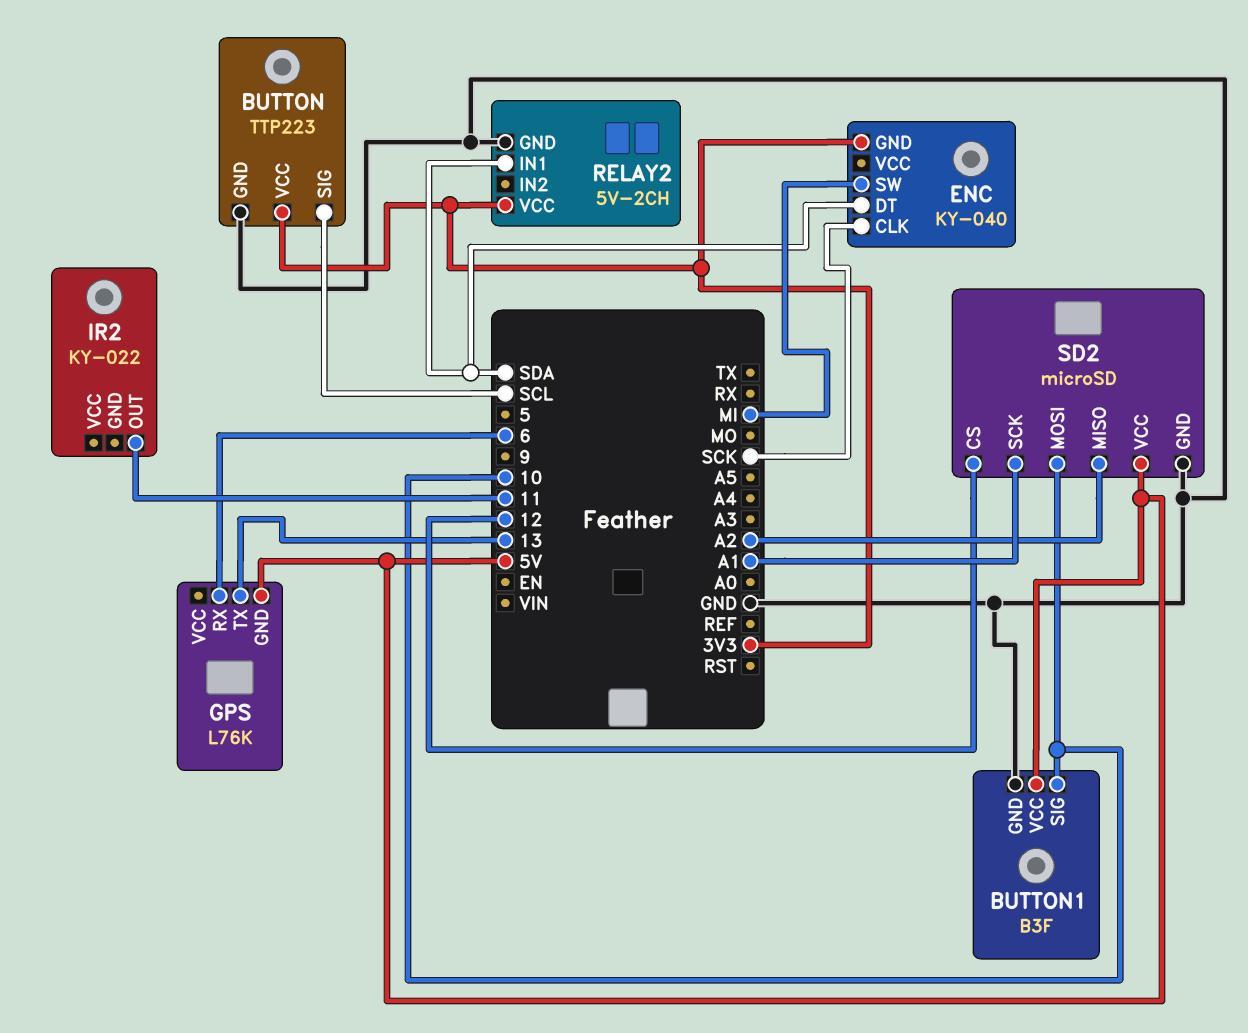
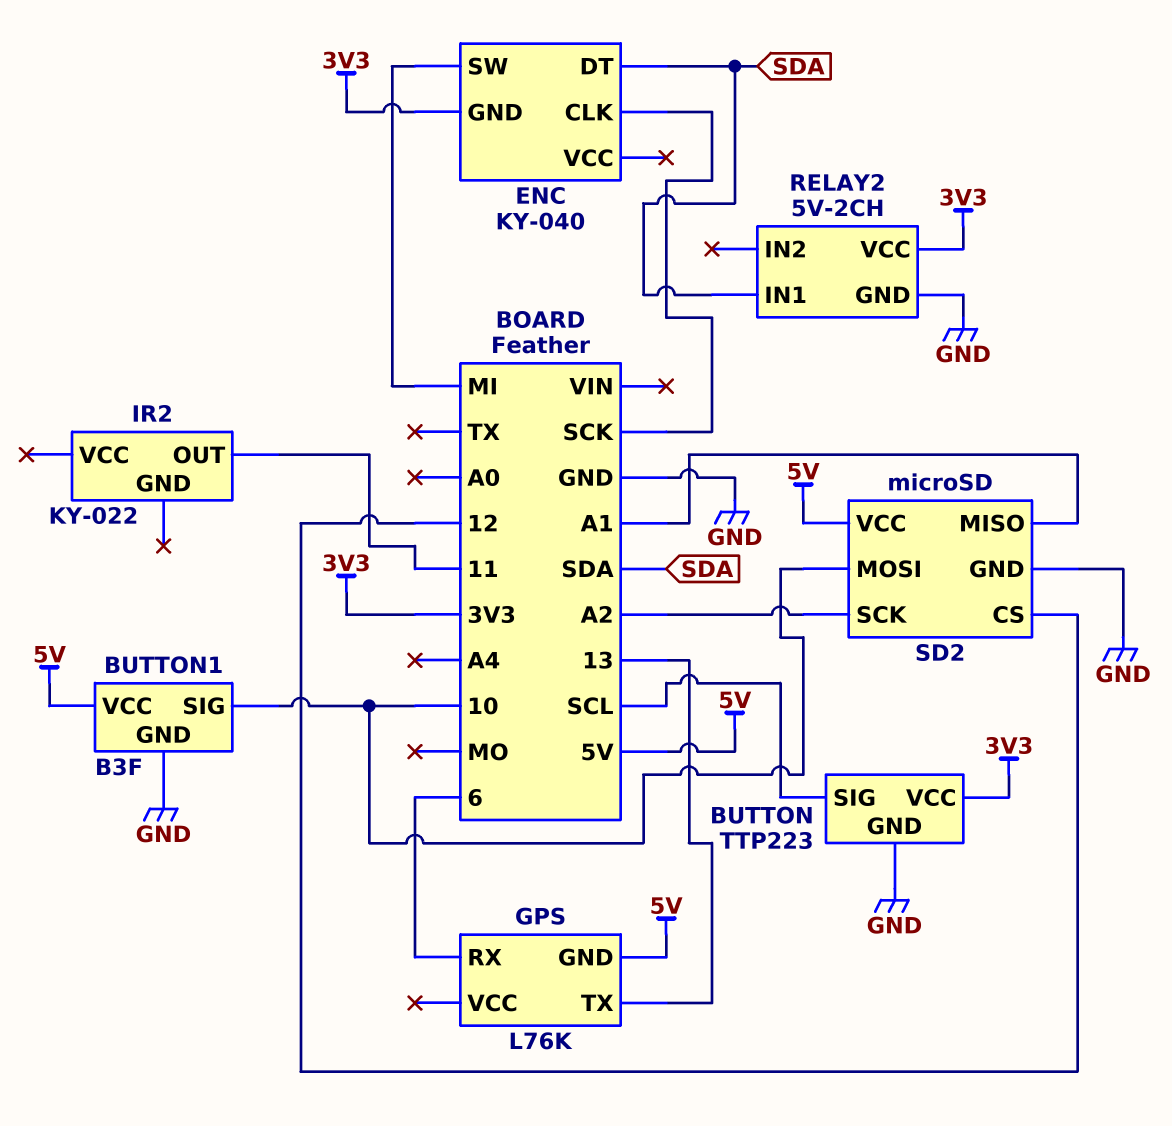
SD2 pin MISO: A2 -> A1
SD2 pin SCK: A1 -> A2

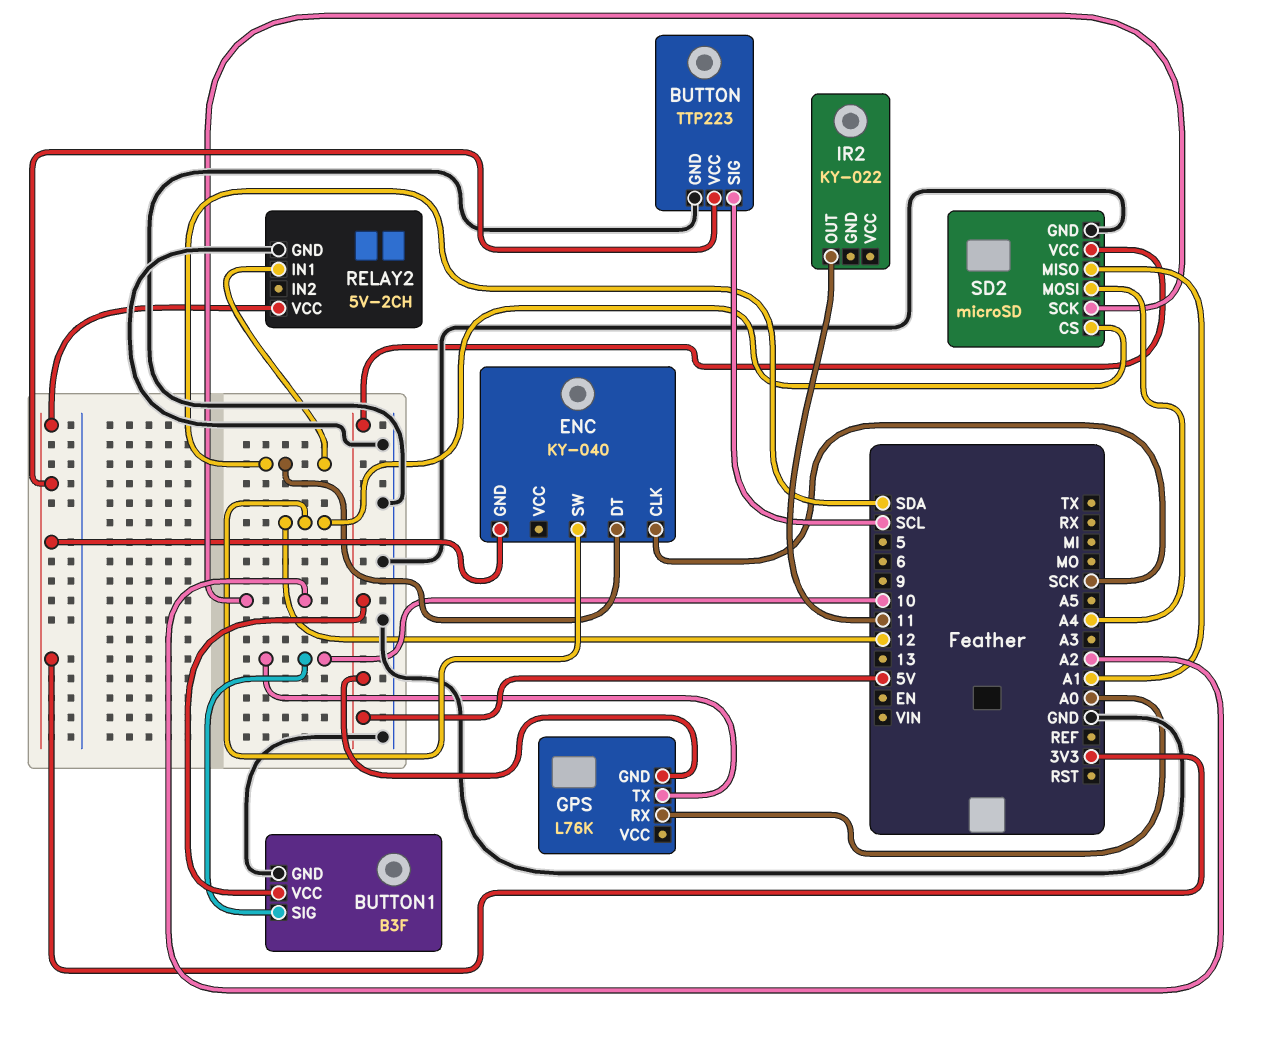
ENC pin SW: MI -> 12
GPS pin RX: 6 -> A0
GPS pin TX: 13 -> 10
SD2 pin MOSI: 10 -> A4

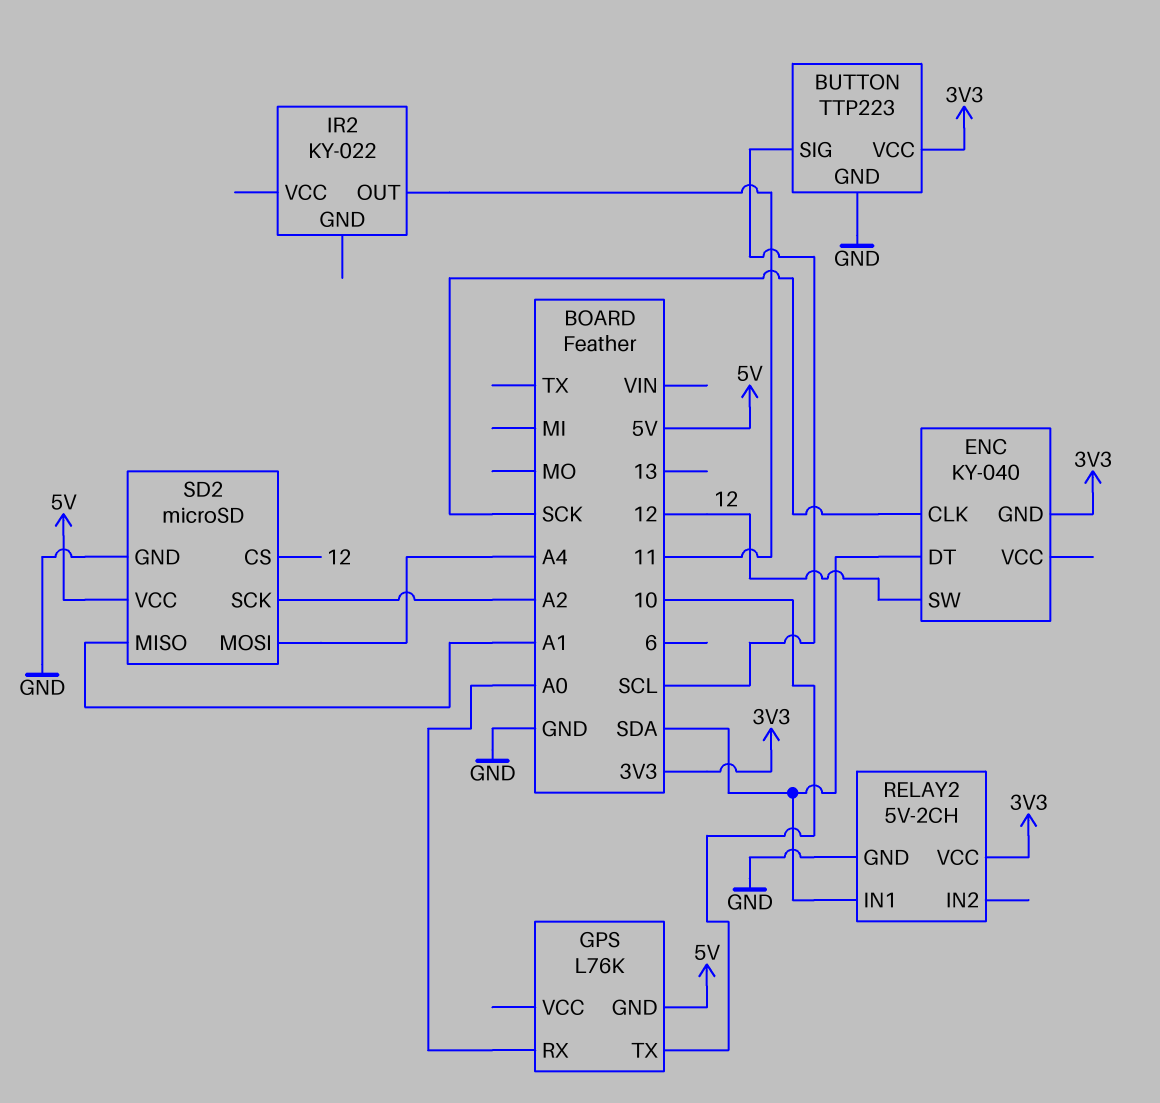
BUTTON1: B3F -> none
BUTTON1 pin GND: GND -> none
BUTTON1 pin SIG: 10 -> none
BUTTON1 pin VCC: 5V -> none

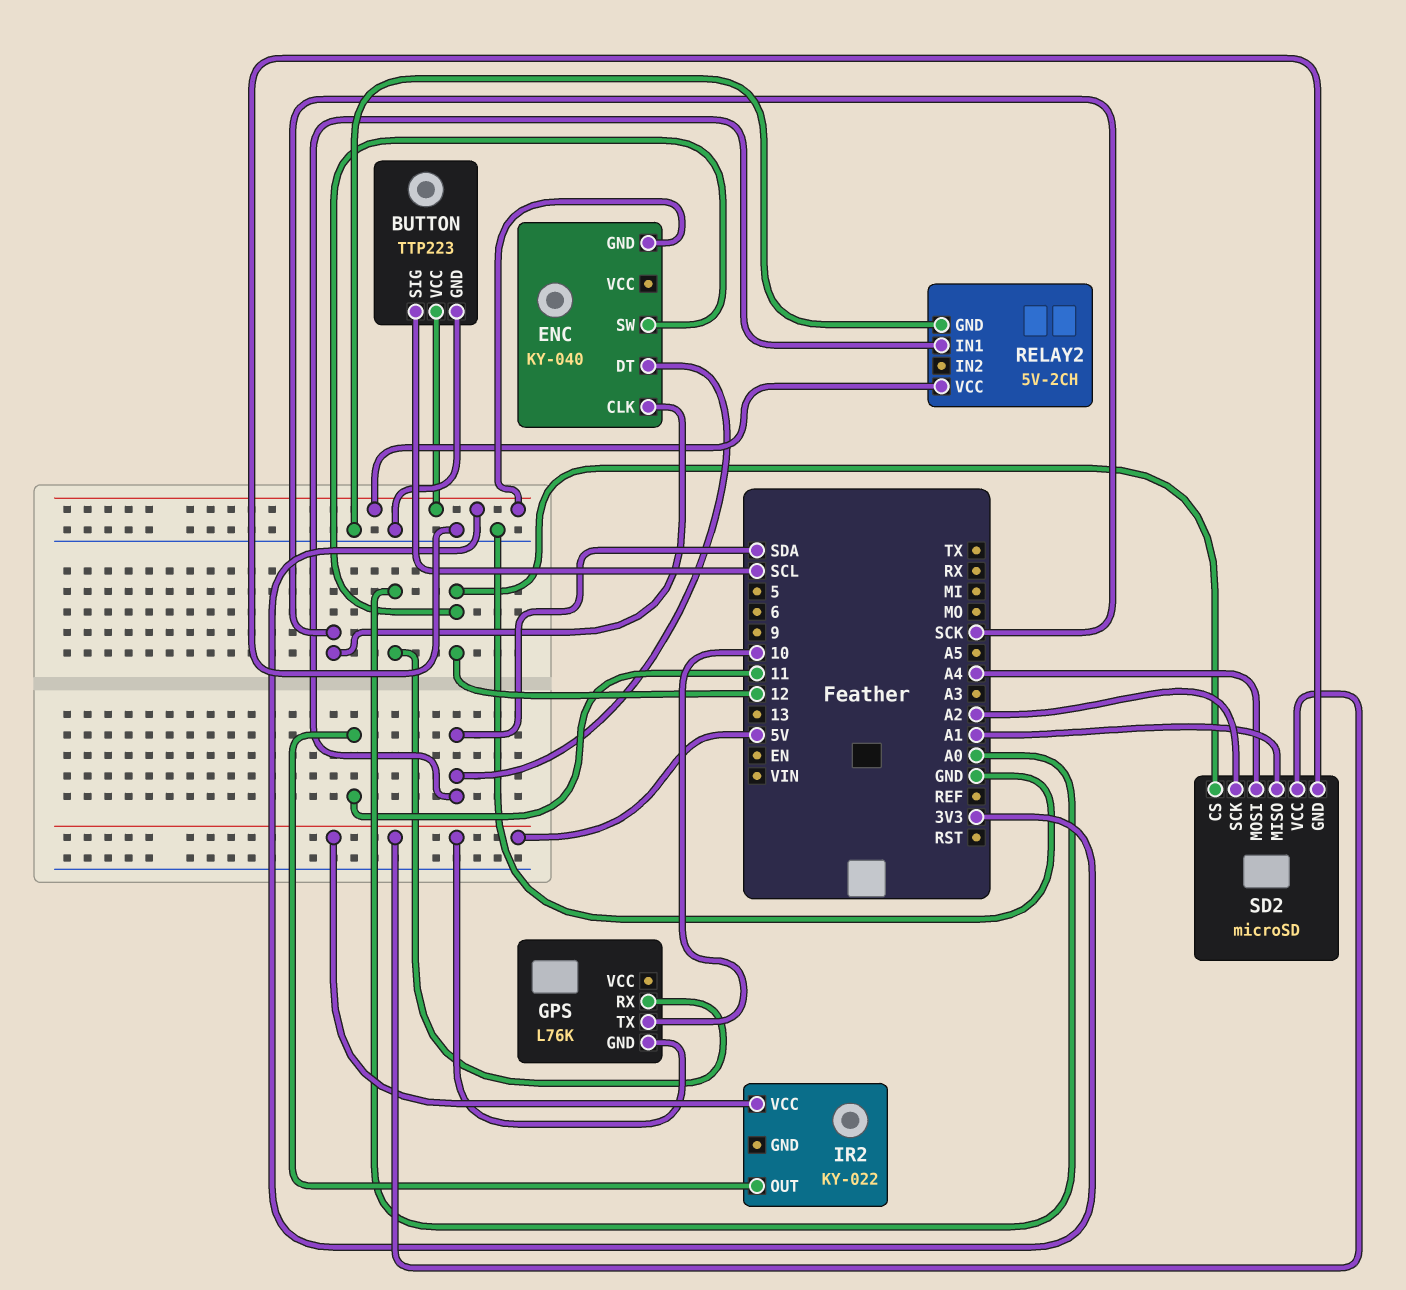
IR2 pin VCC: none -> 5V

